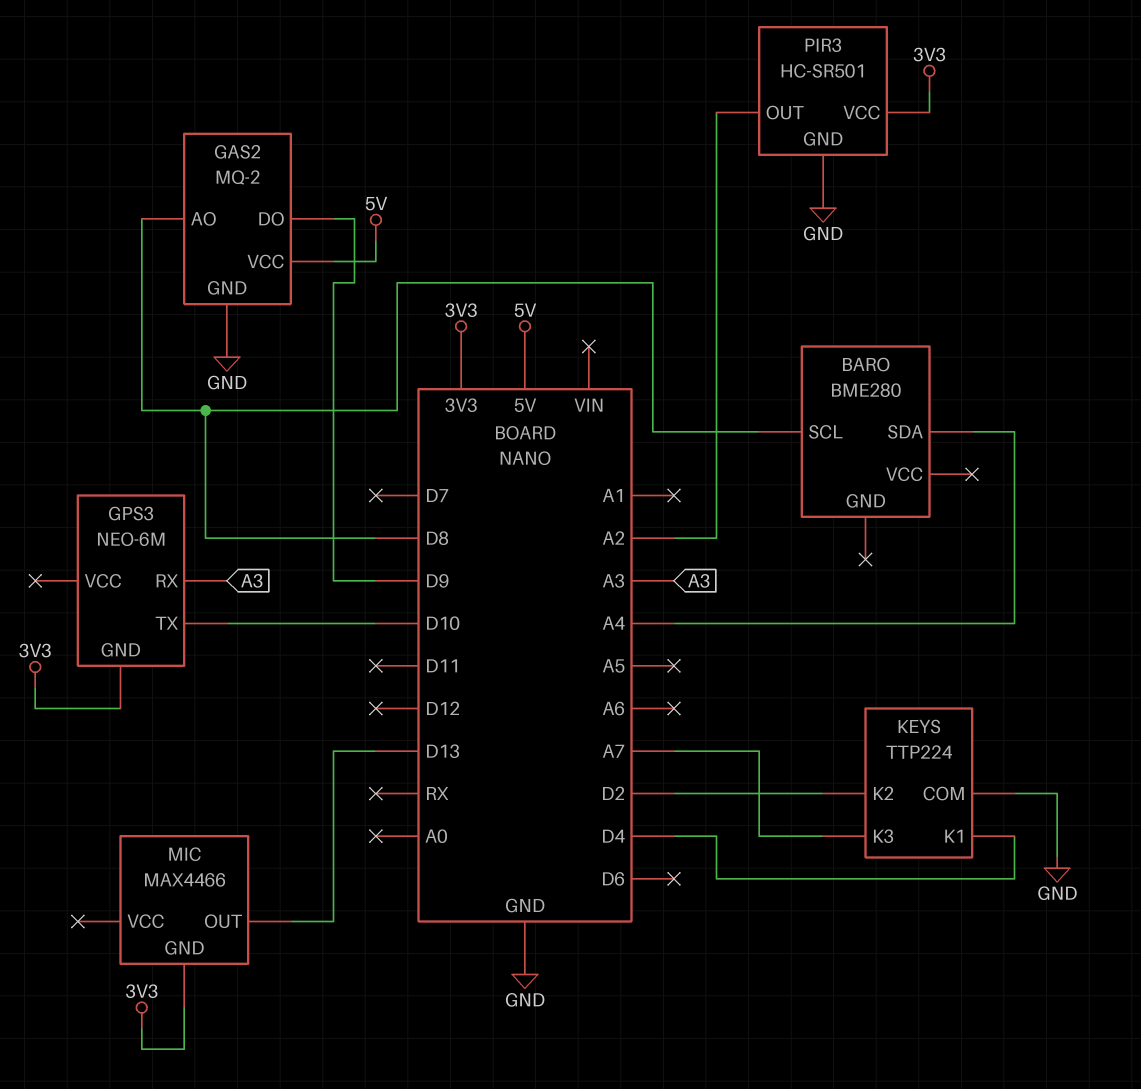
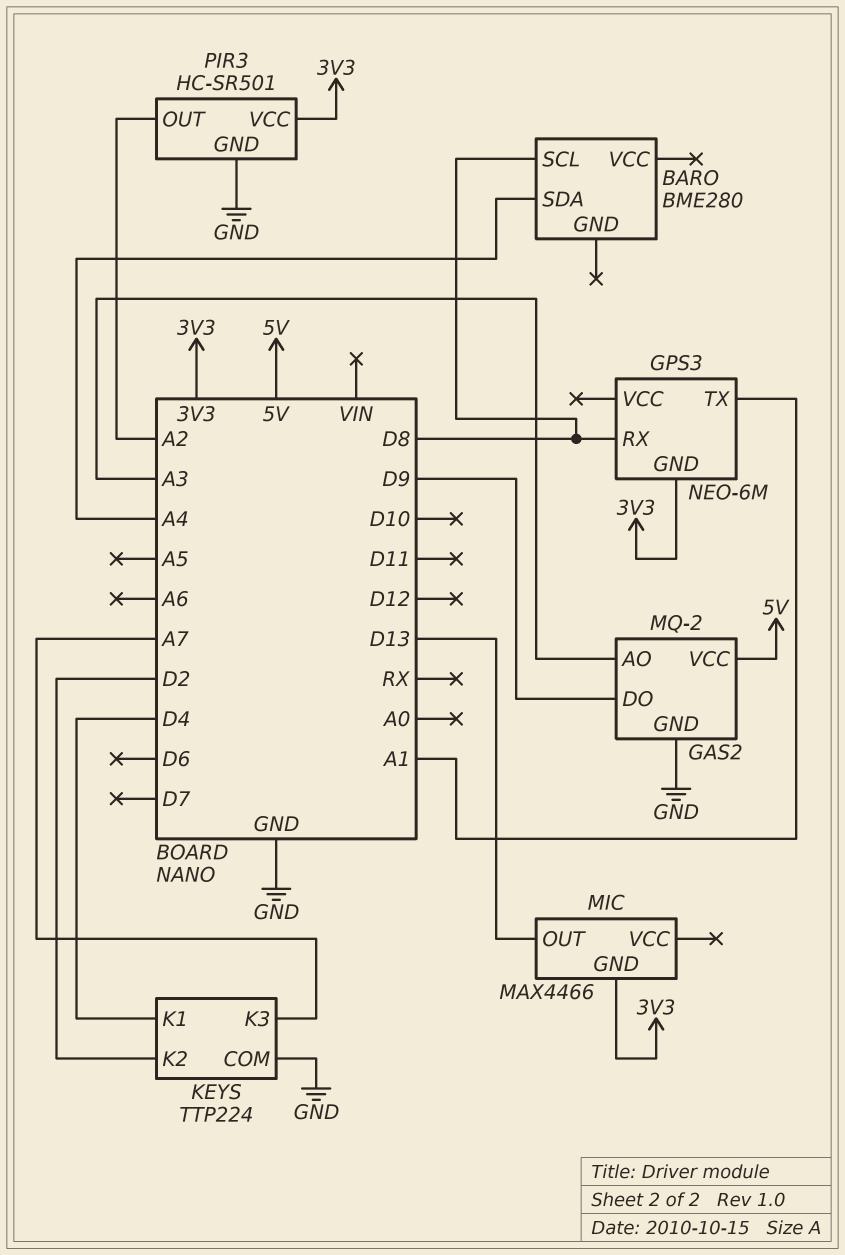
GAS2 pin AO: D8 -> A3
GPS3 pin RX: A3 -> D8
GPS3 pin TX: D10 -> A1

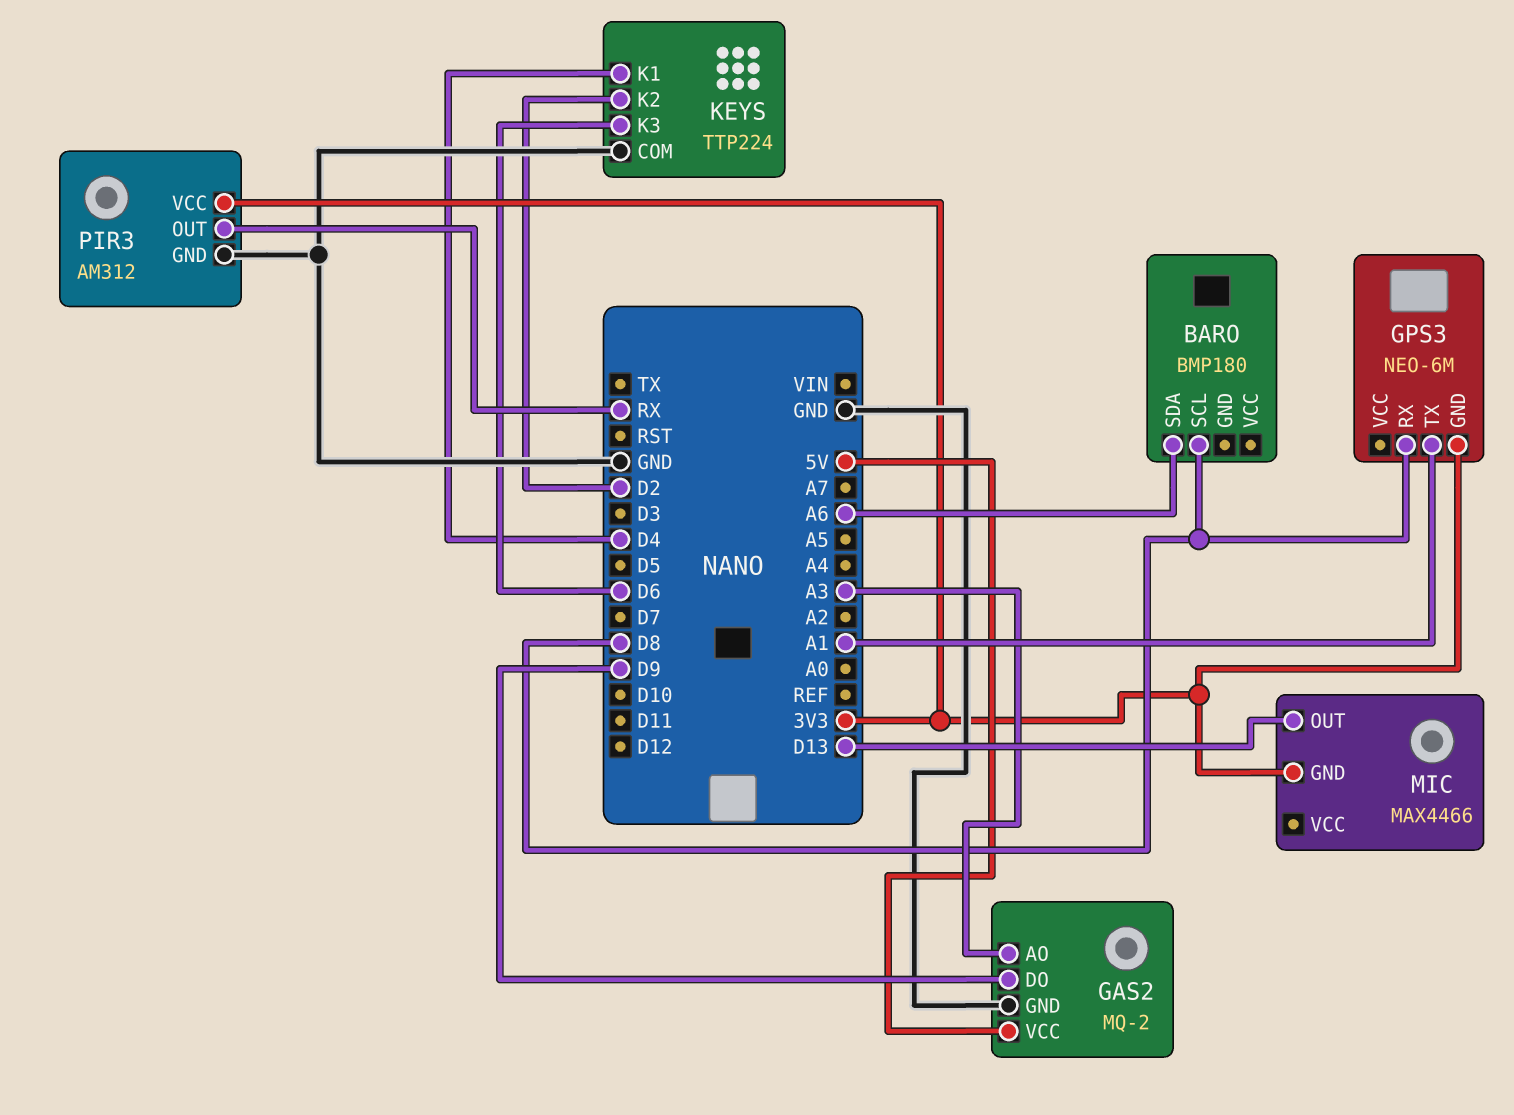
BARO: BME280 -> BMP180
BARO pin SDA: A4 -> A6
KEYS pin K3: A7 -> D6
PIR3: HC-SR501 -> AM312
PIR3 pin OUT: A2 -> RX

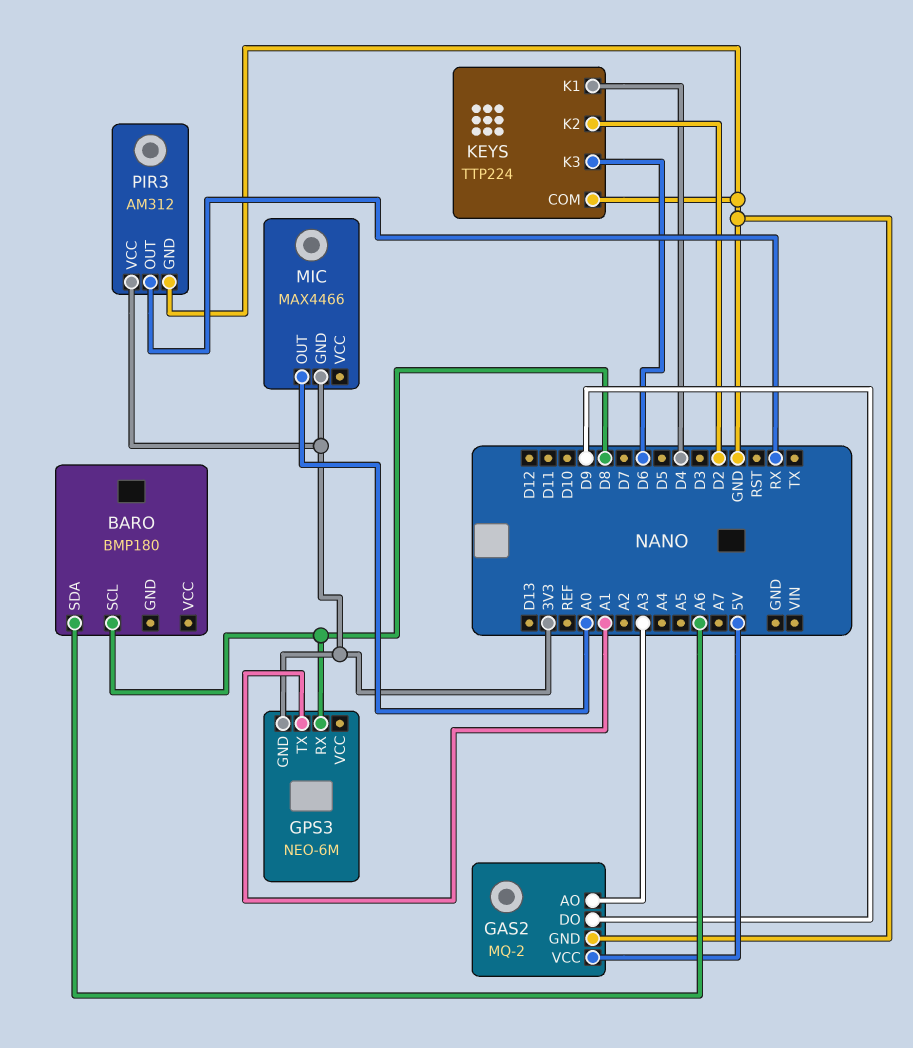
MIC pin OUT: D13 -> A0

